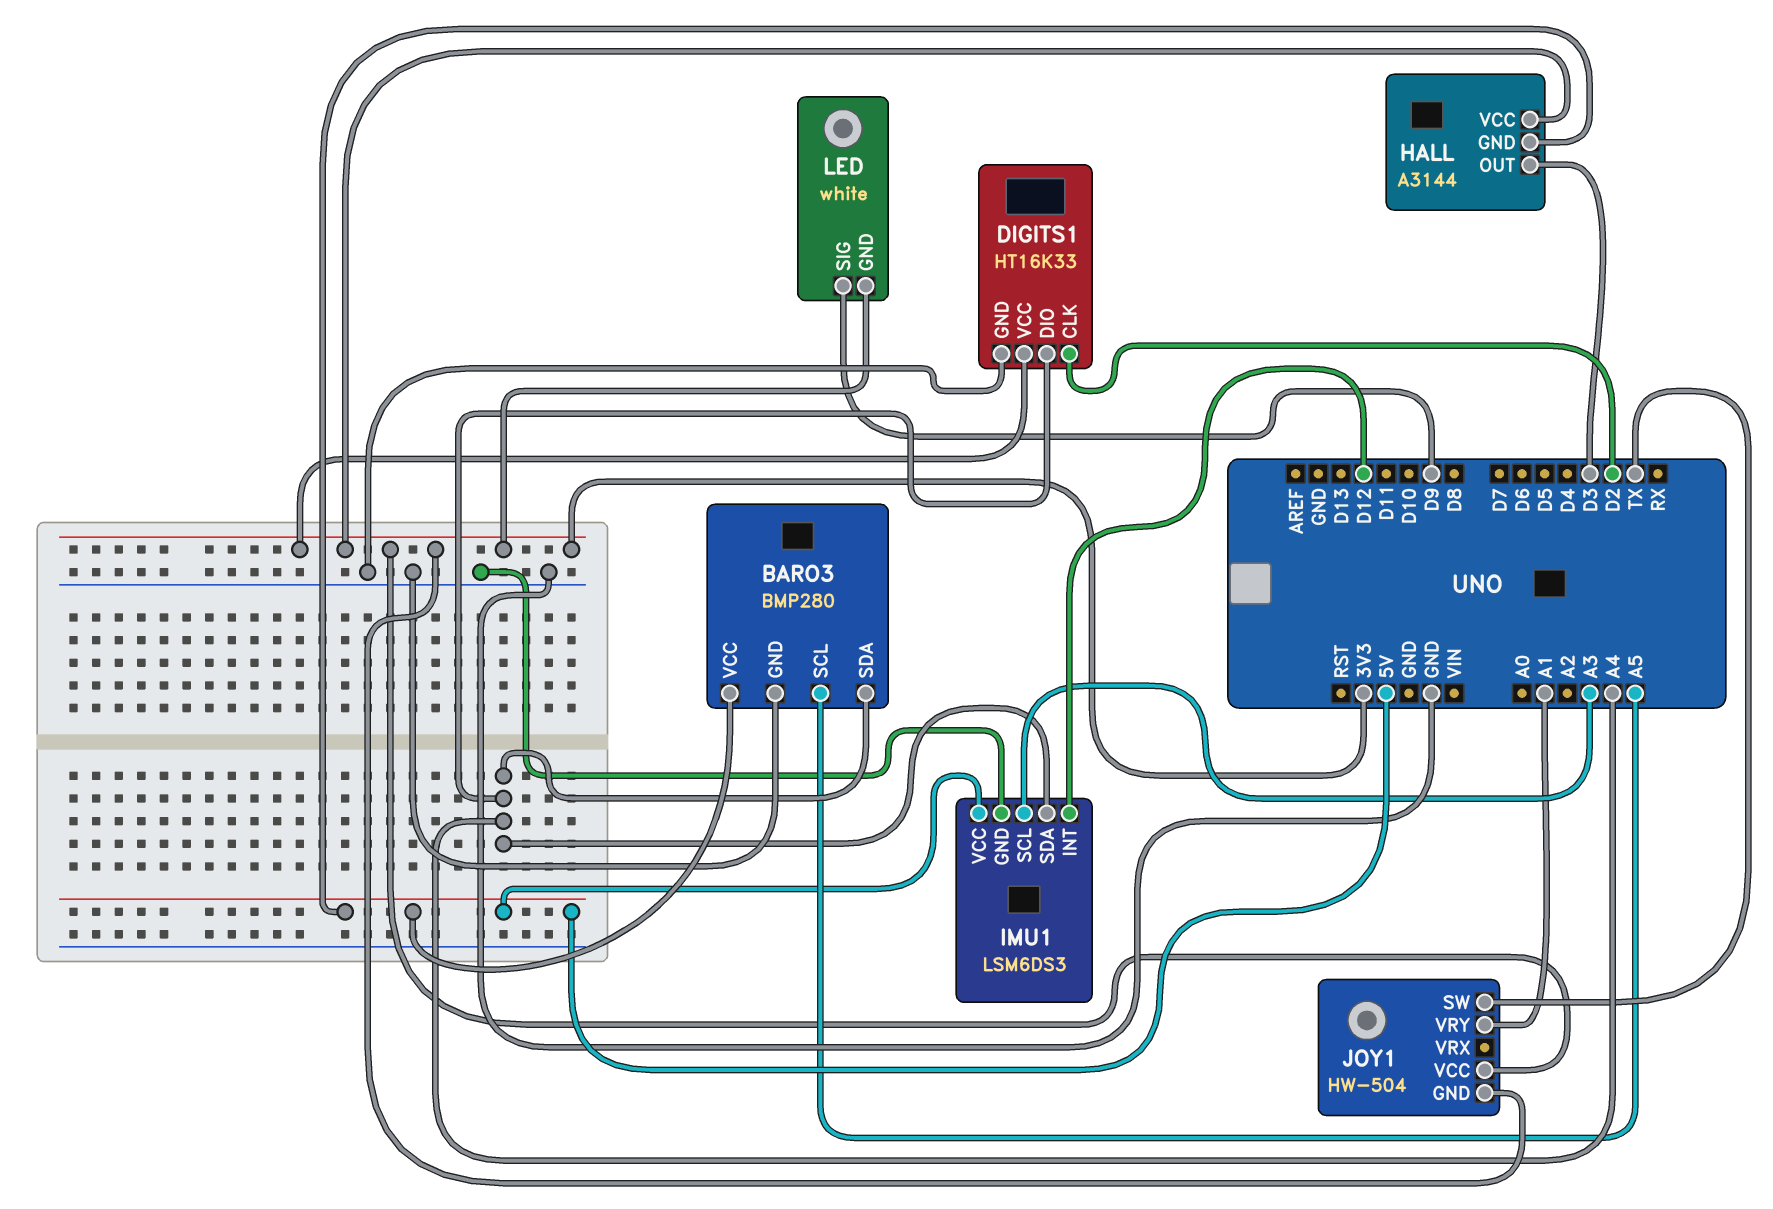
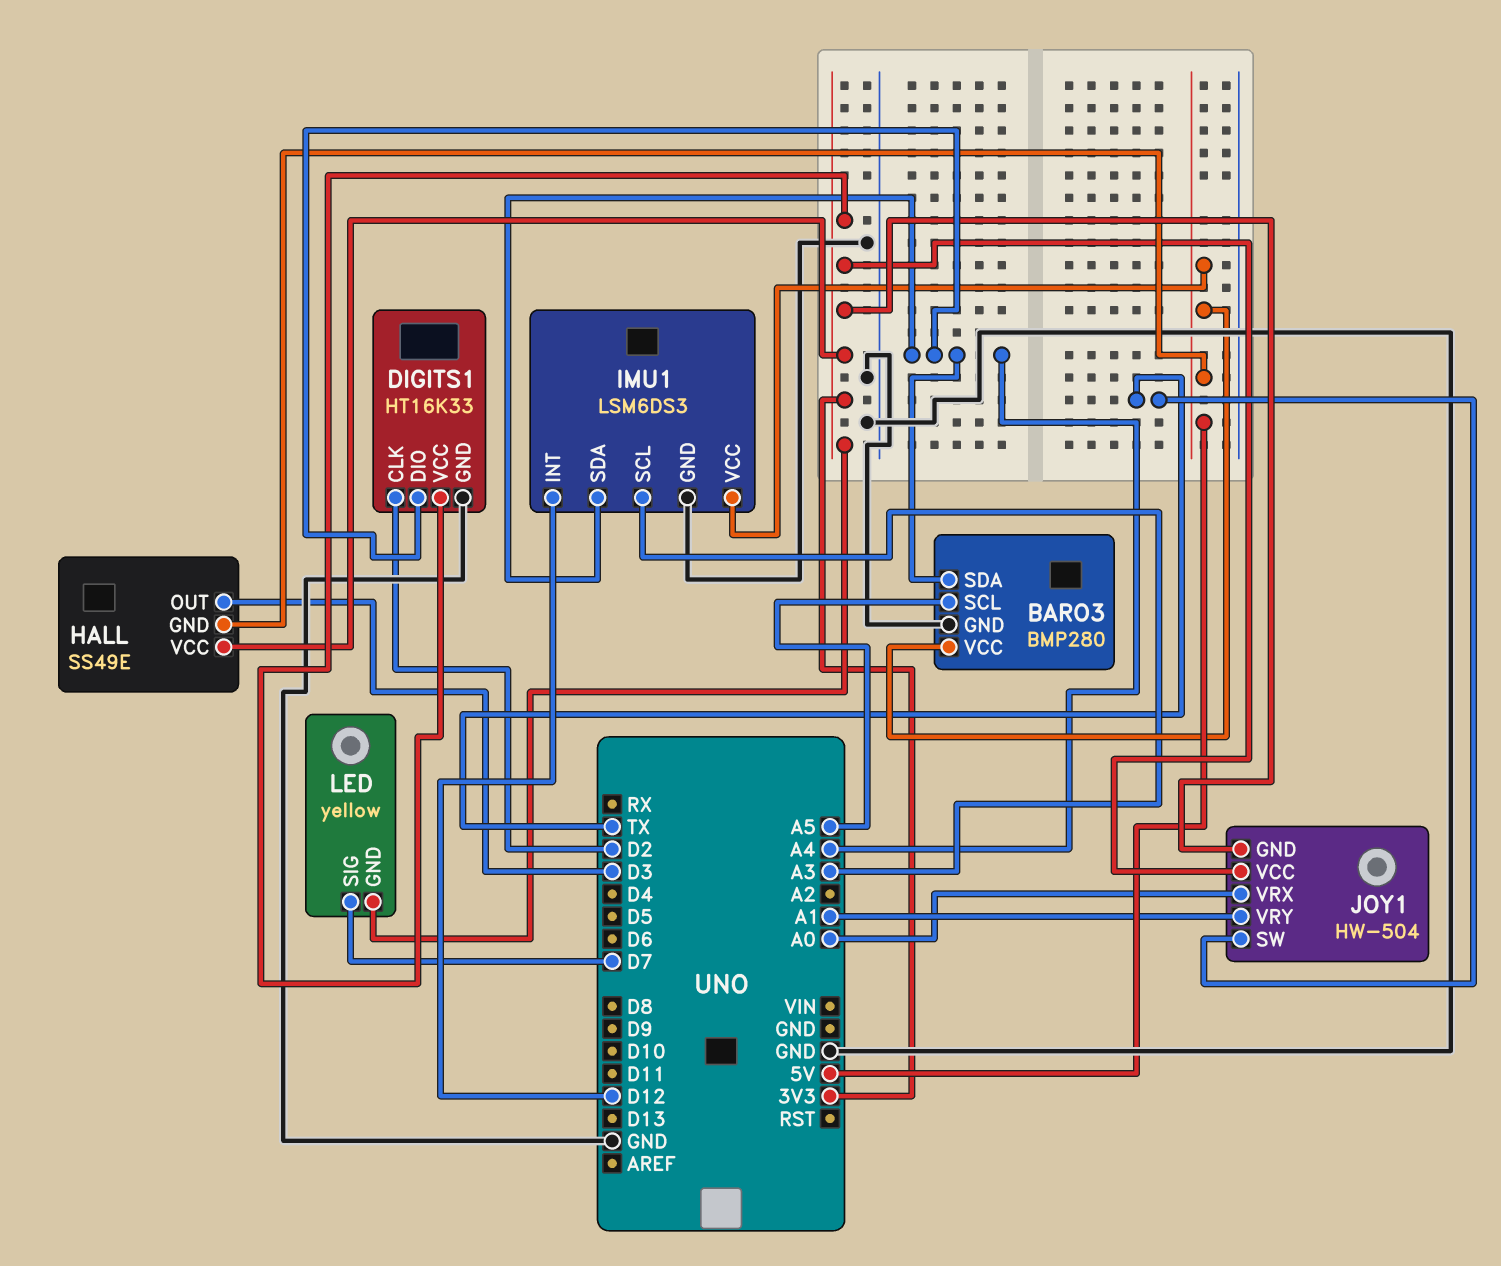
HALL: A3144 -> SS49E
JOY1 pin VRX: none -> A0
LED: white -> yellow
LED pin SIG: D9 -> D7

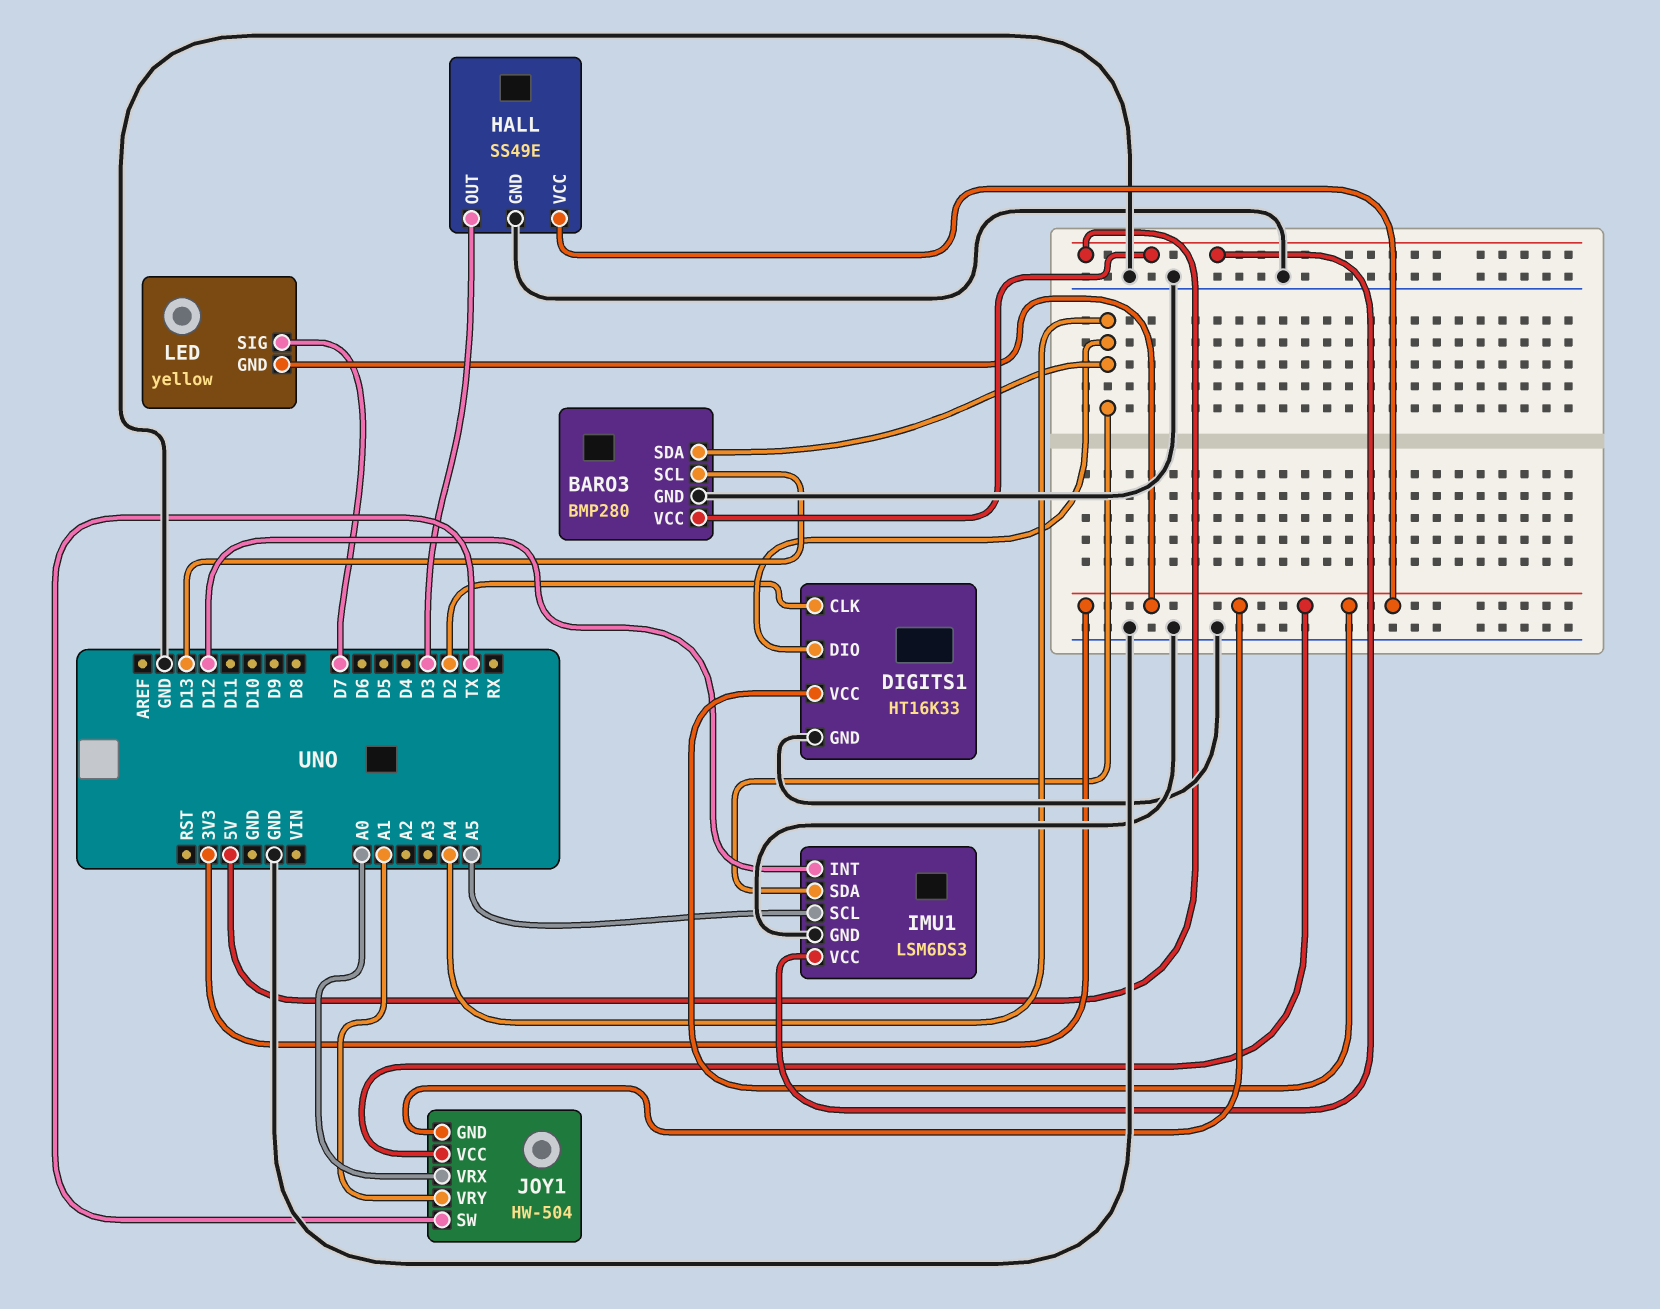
BARO3 pin SCL: A5 -> D13
HALL pin GND: 5V -> GND
IMU1 pin SCL: A3 -> A5

